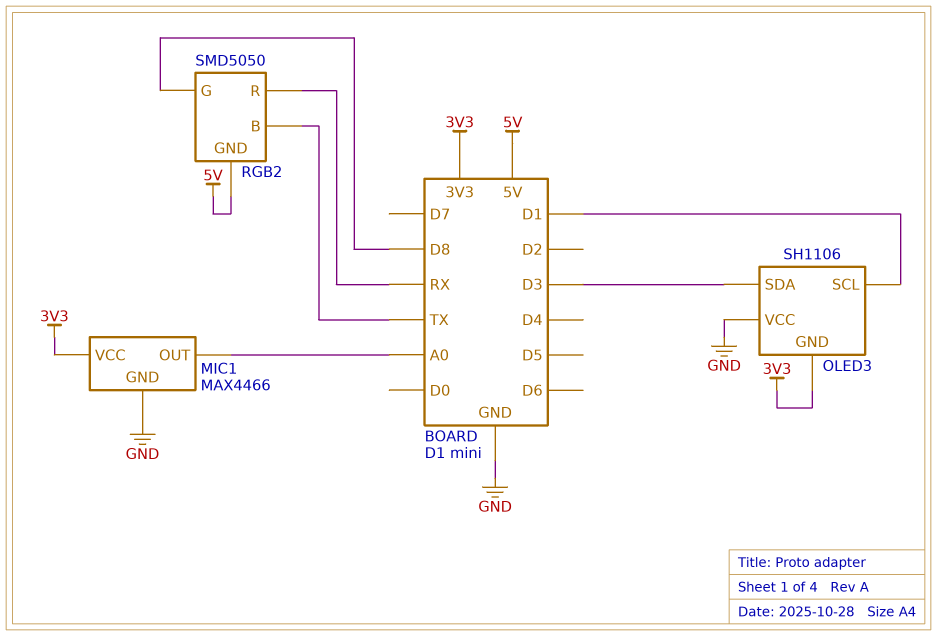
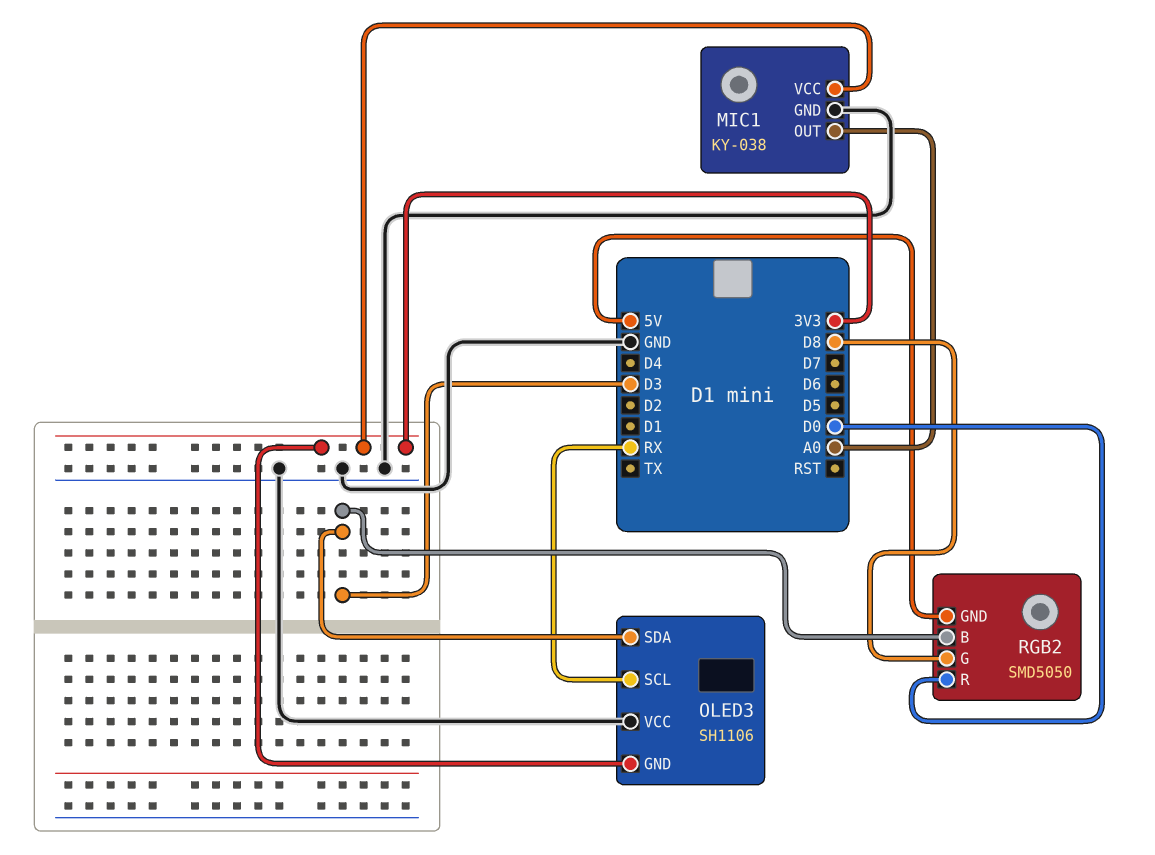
MIC1: MAX4466 -> KY-038
OLED3 pin SCL: D1 -> RX
RGB2 pin B: TX -> D3
RGB2 pin R: RX -> D0

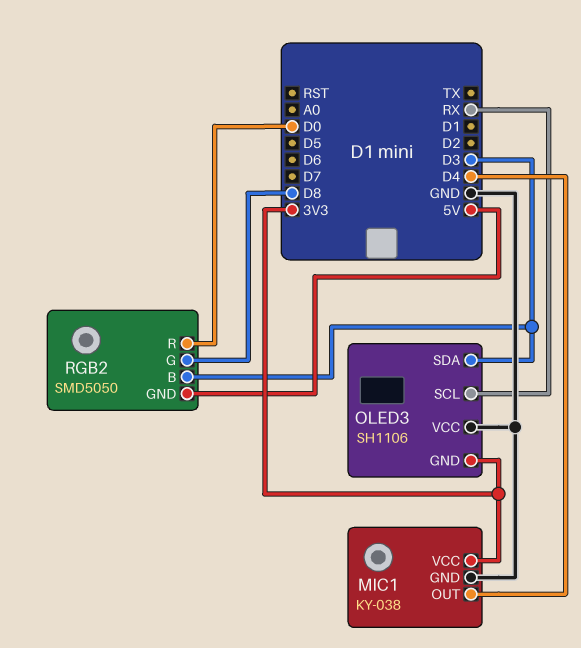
MIC1 pin OUT: A0 -> D4

